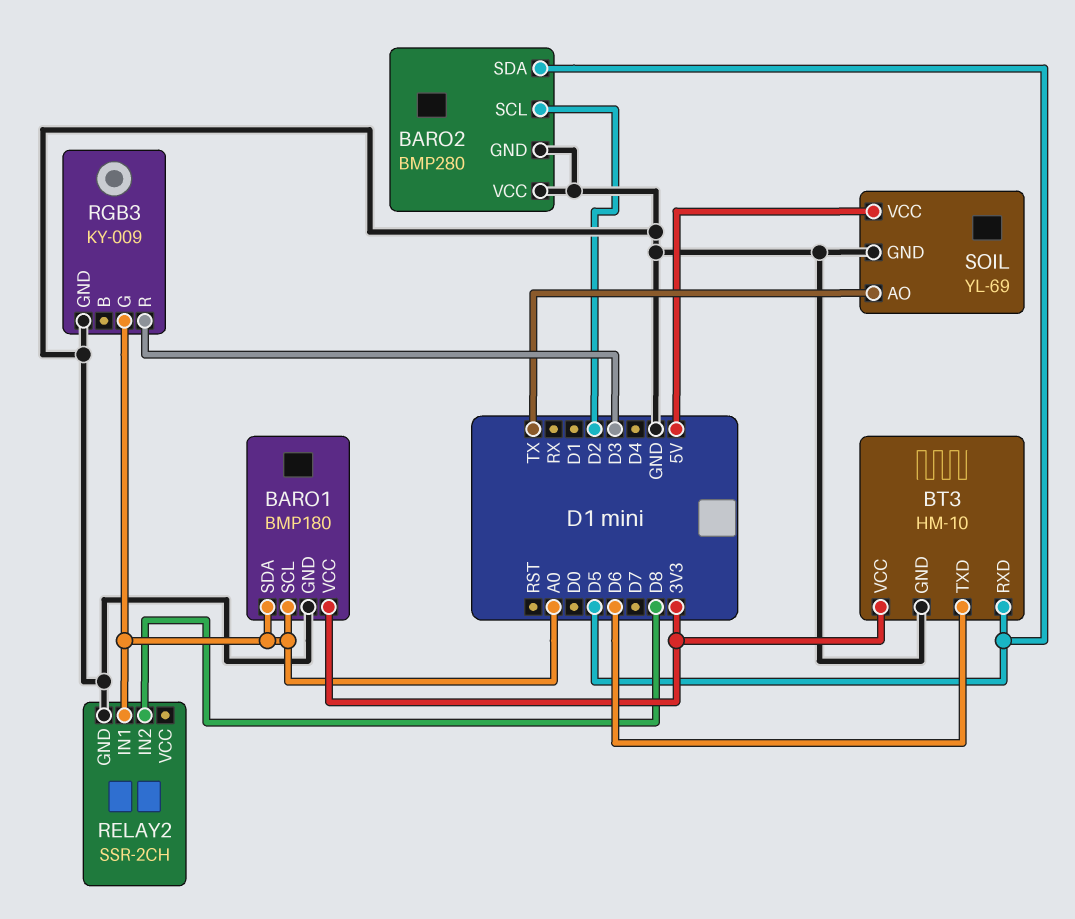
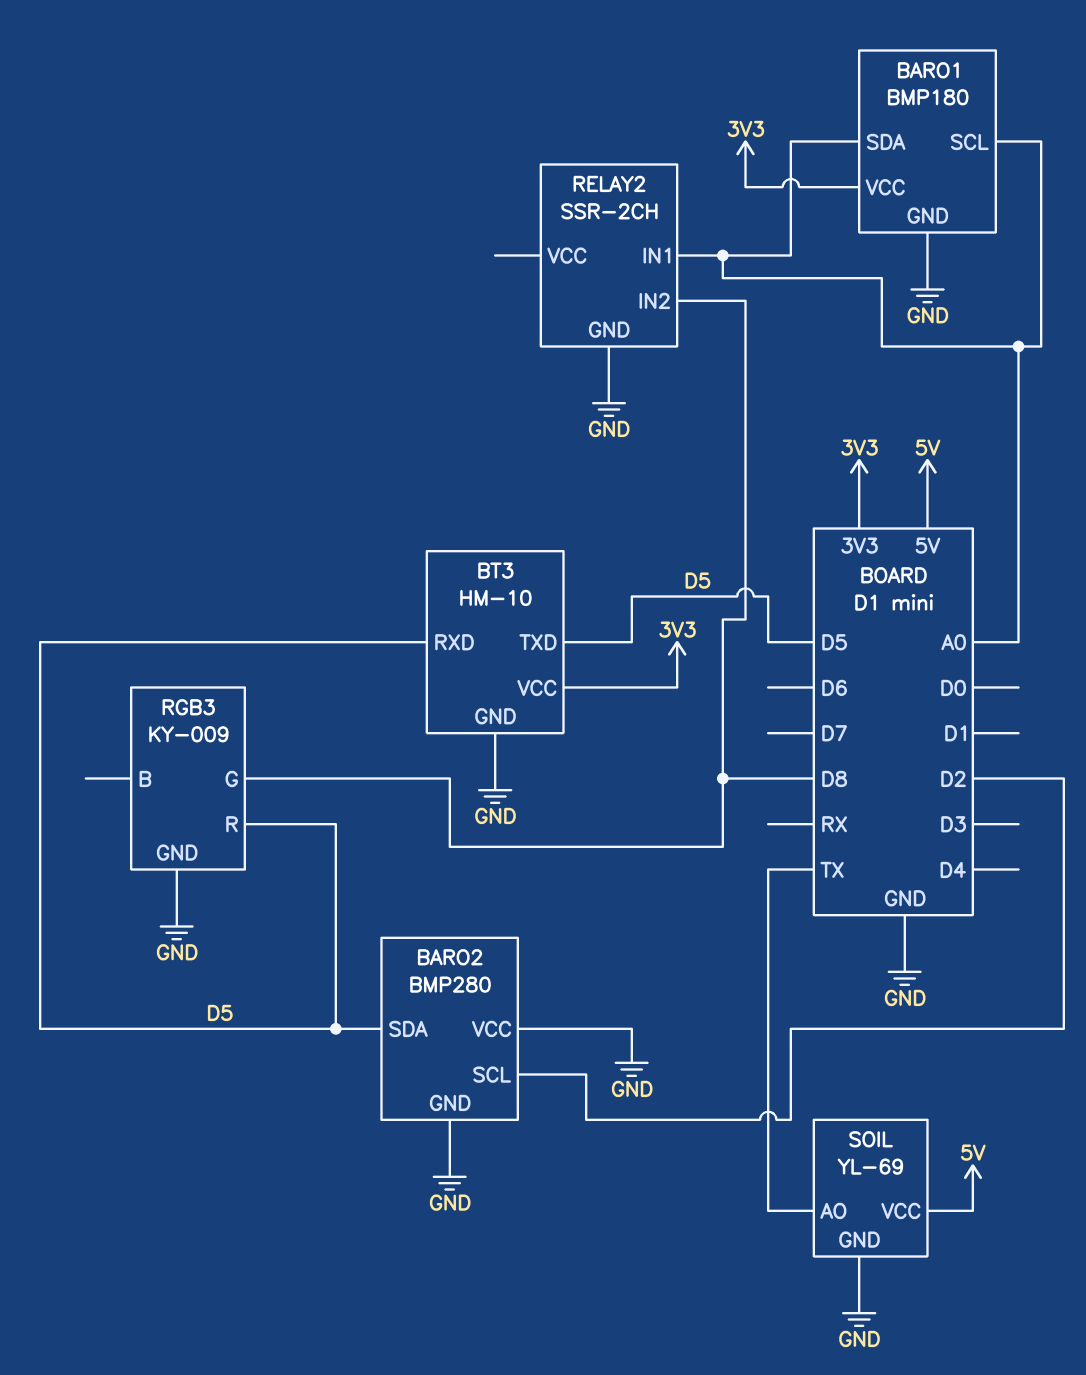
BT3 pin TXD: D6 -> D5
RGB3 pin G: A0 -> D8
RGB3 pin R: D3 -> D5

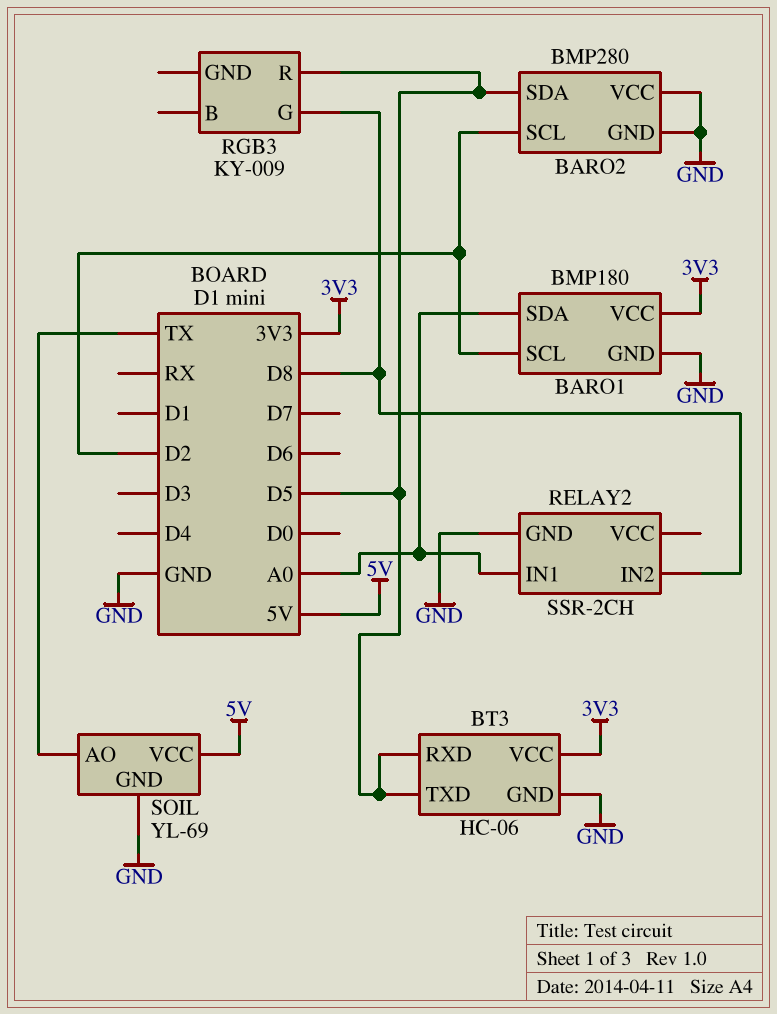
BARO1 pin SCL: A0 -> D2
BT3: HM-10 -> HC-06
RGB3 pin GND: GND -> none

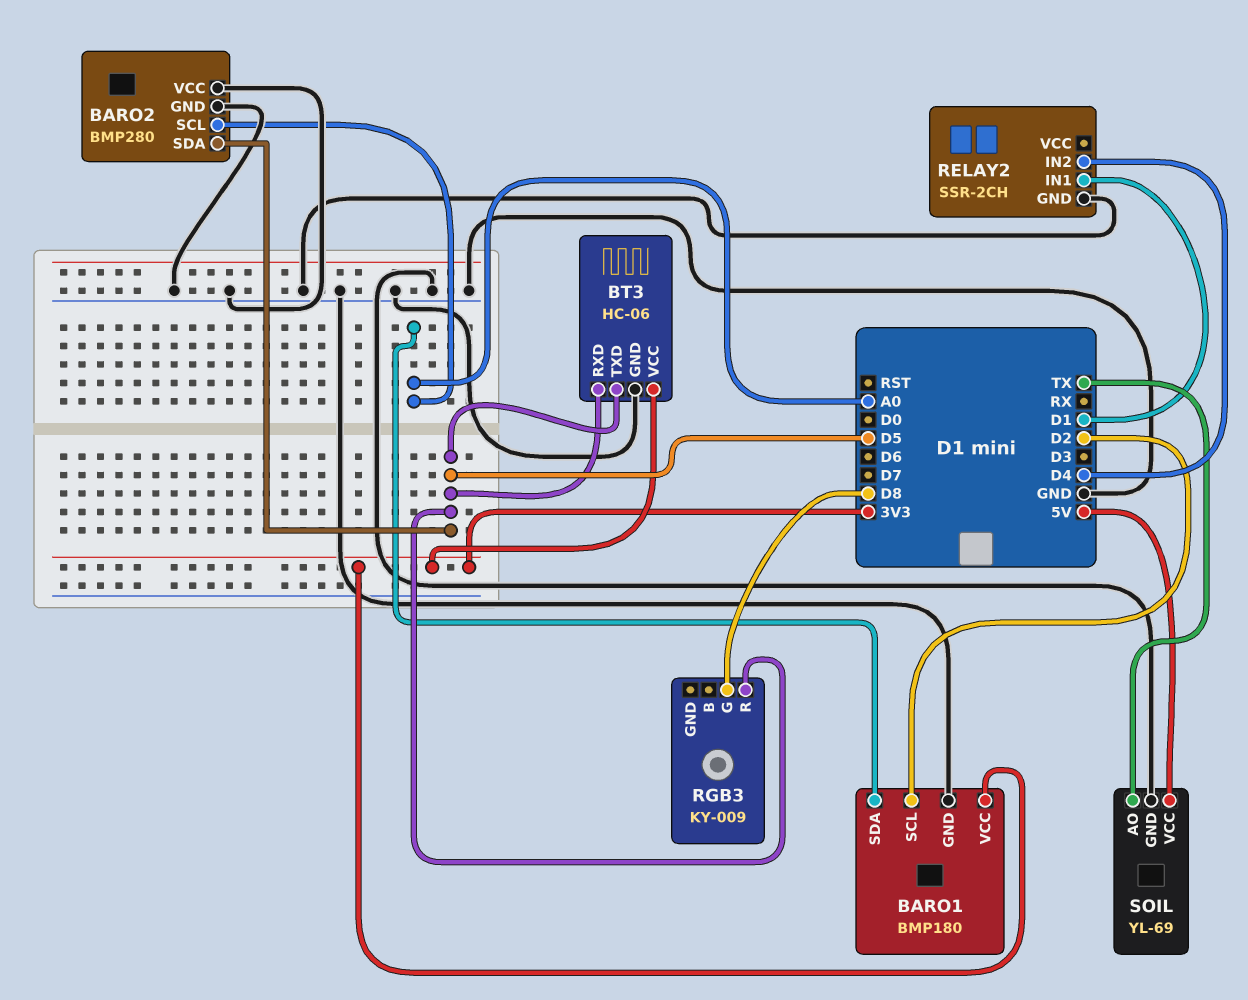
BARO2 pin SCL: D2 -> A0
RELAY2 pin IN1: A0 -> D1
RELAY2 pin IN2: D8 -> D4

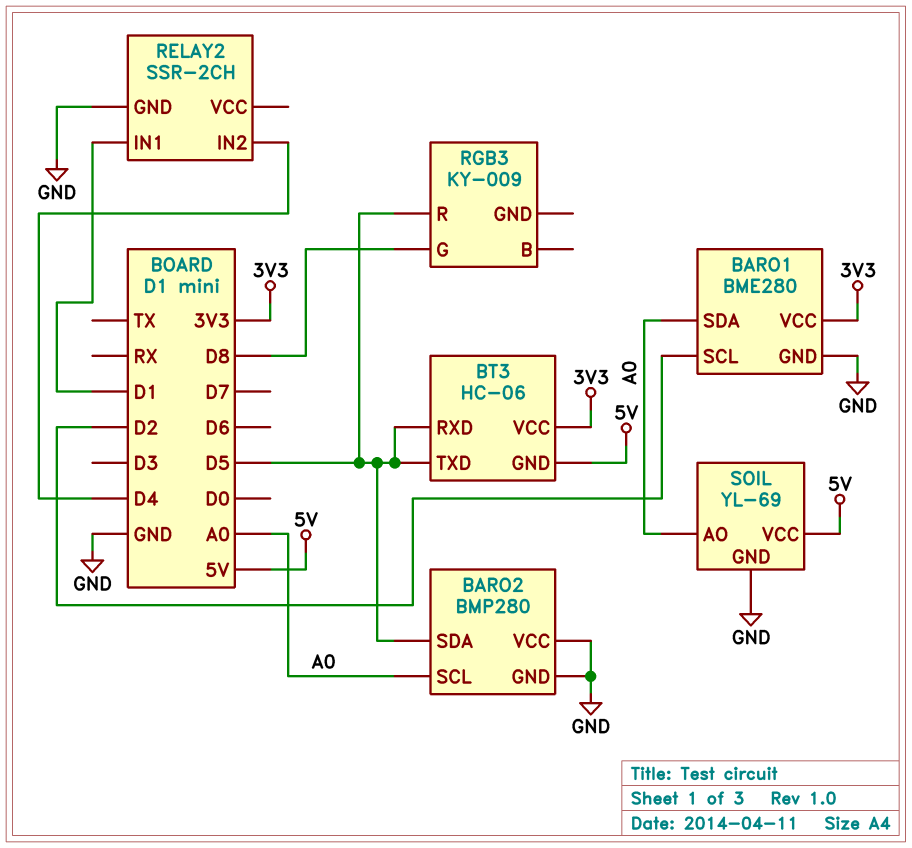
BARO1: BMP180 -> BME280
BT3 pin GND: GND -> 5V
SOIL pin AO: TX -> A0

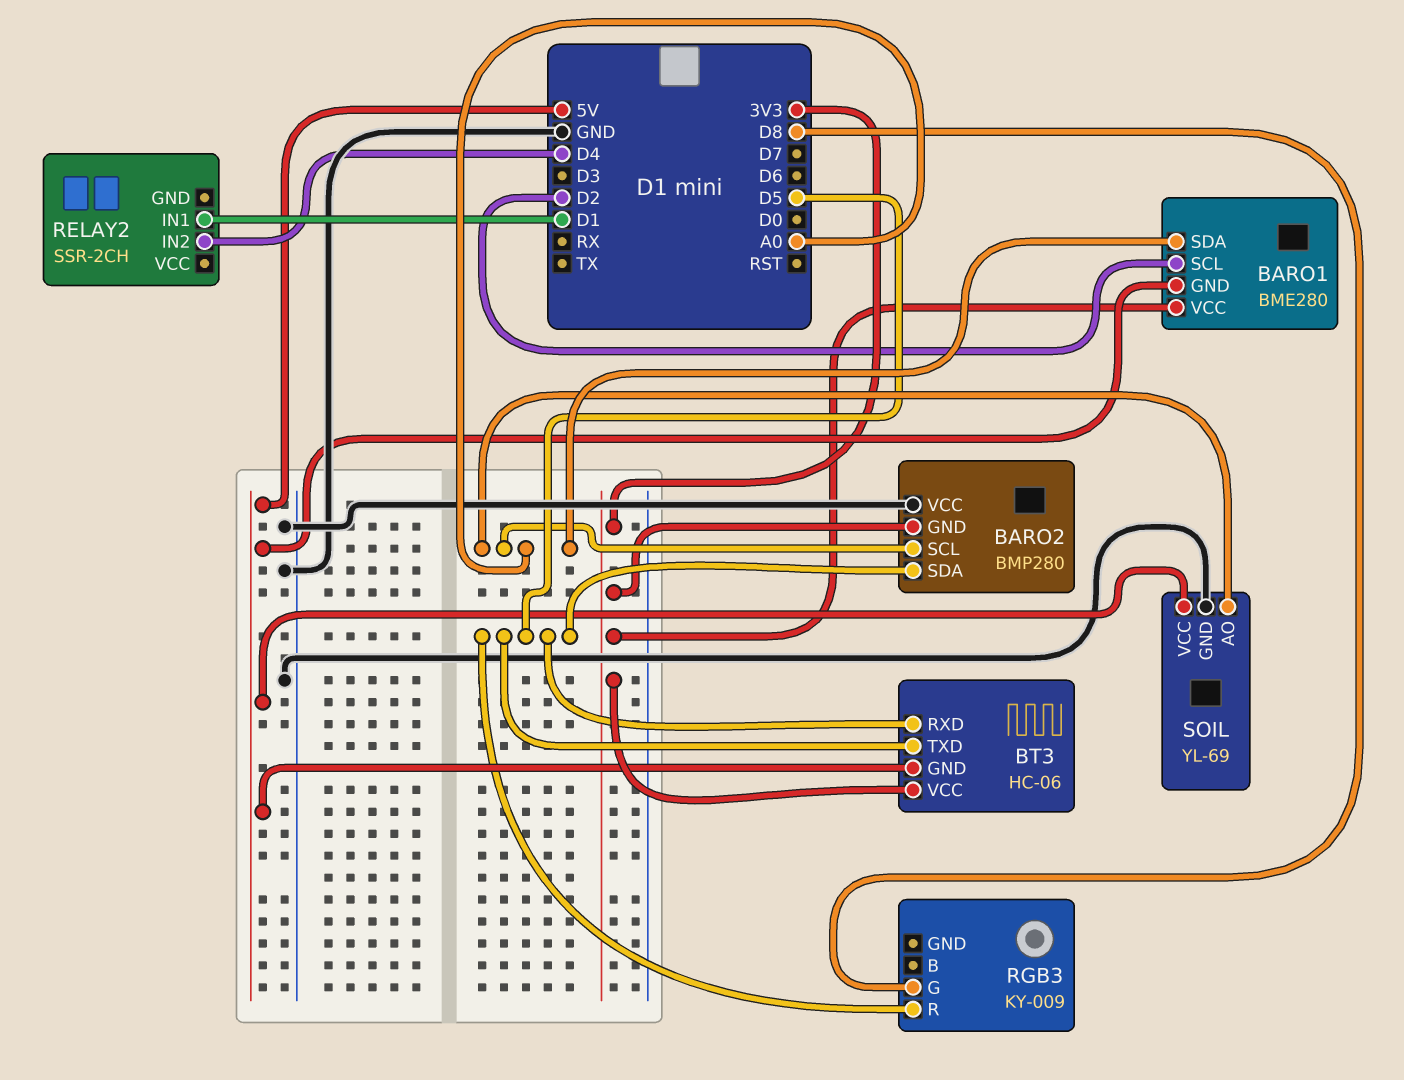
BARO1 pin GND: GND -> 5V
BARO2 pin GND: GND -> 3V3
RELAY2 pin GND: GND -> none

